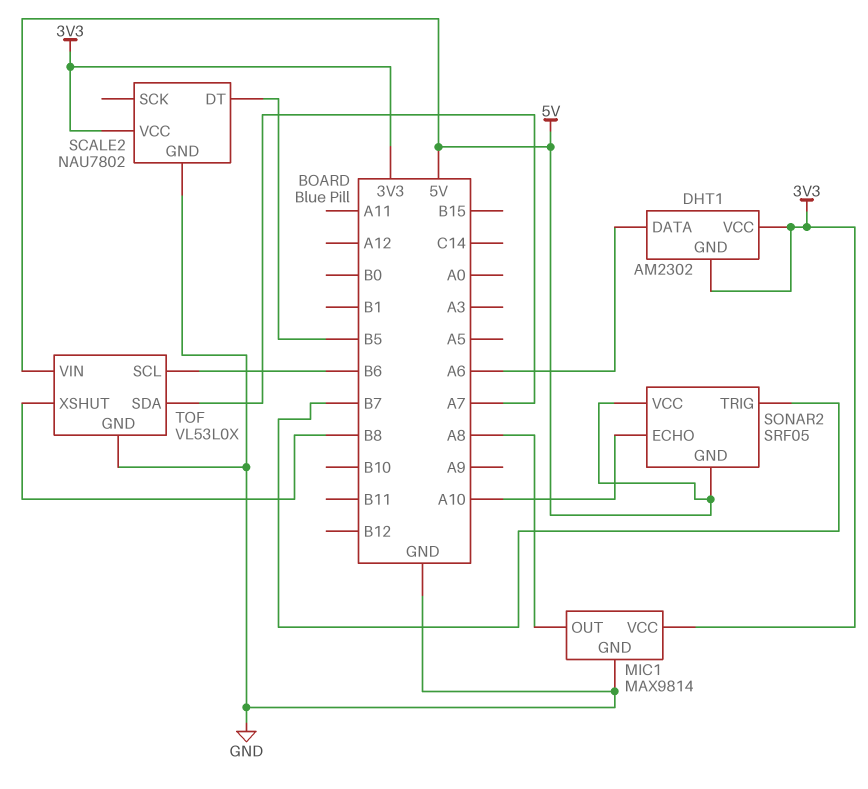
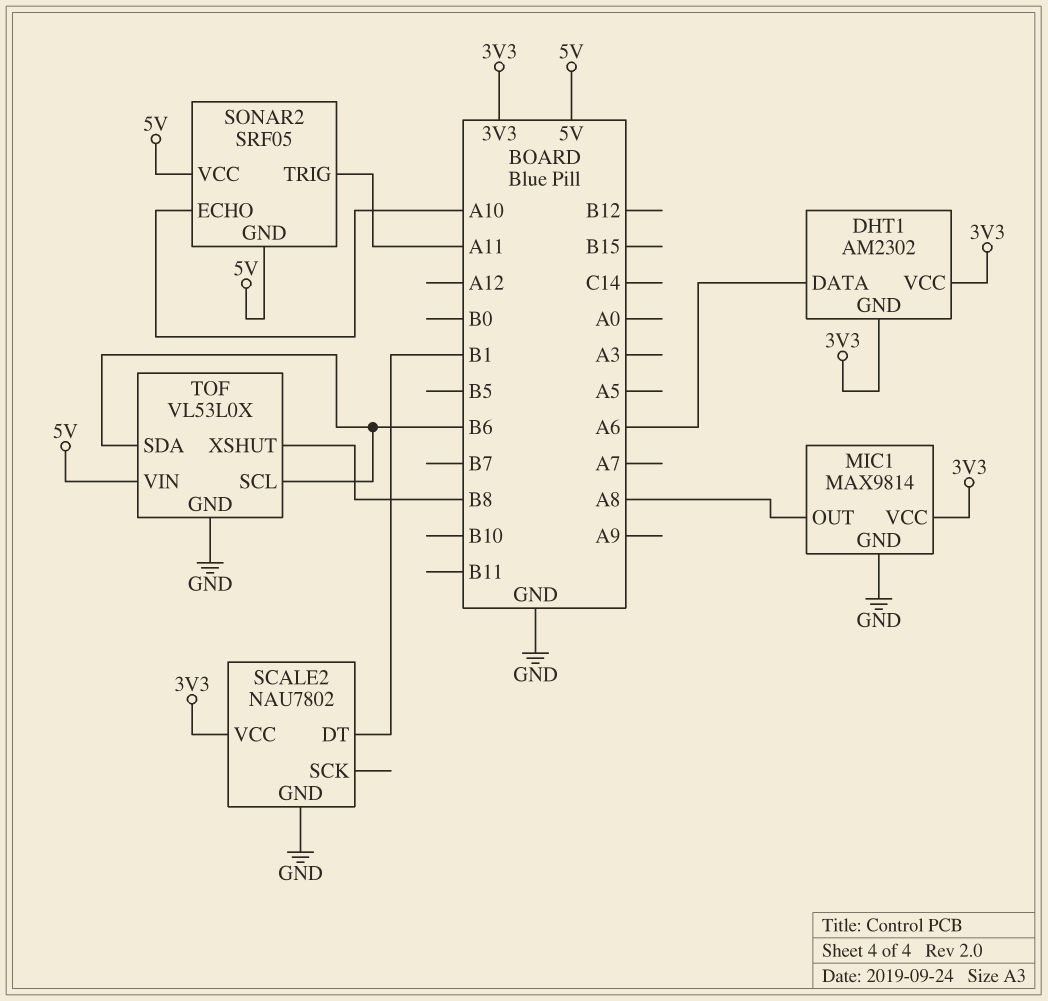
SCALE2 pin DT: B5 -> B1
SONAR2 pin TRIG: B7 -> A11
TOF pin SDA: A7 -> B6

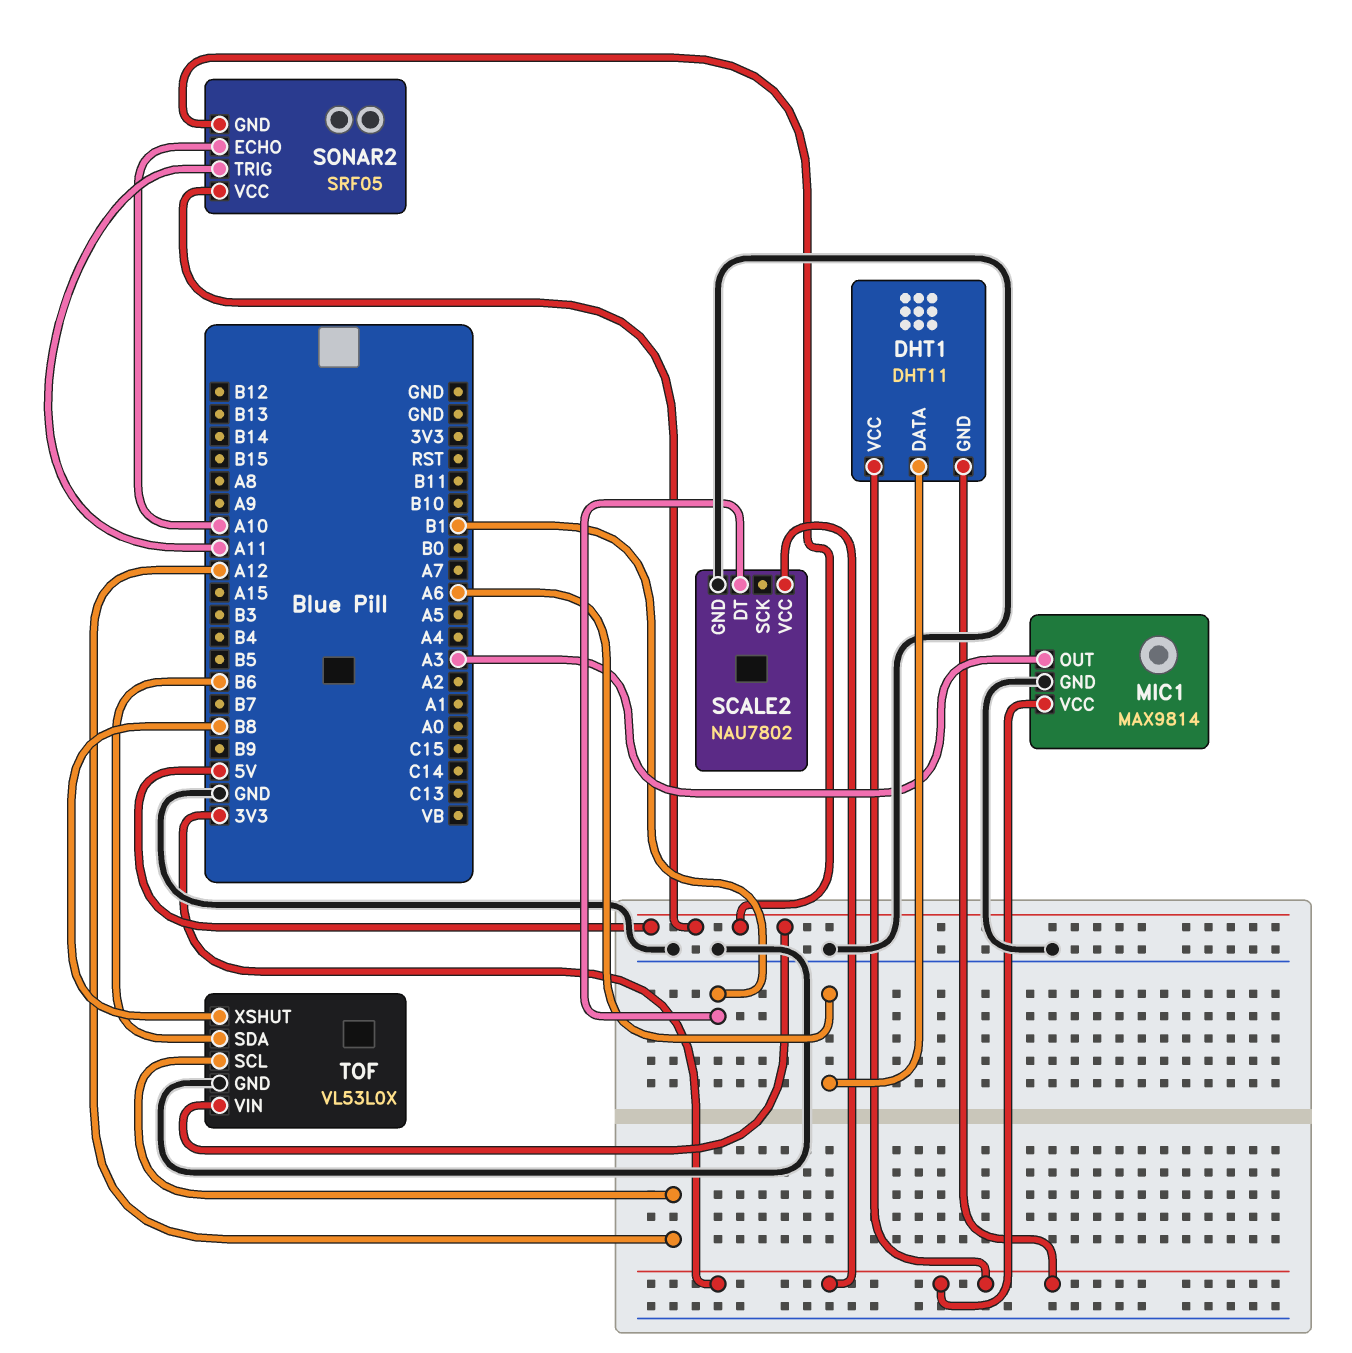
DHT1: AM2302 -> DHT11
MIC1 pin OUT: A8 -> A3
TOF pin SCL: B6 -> A12

